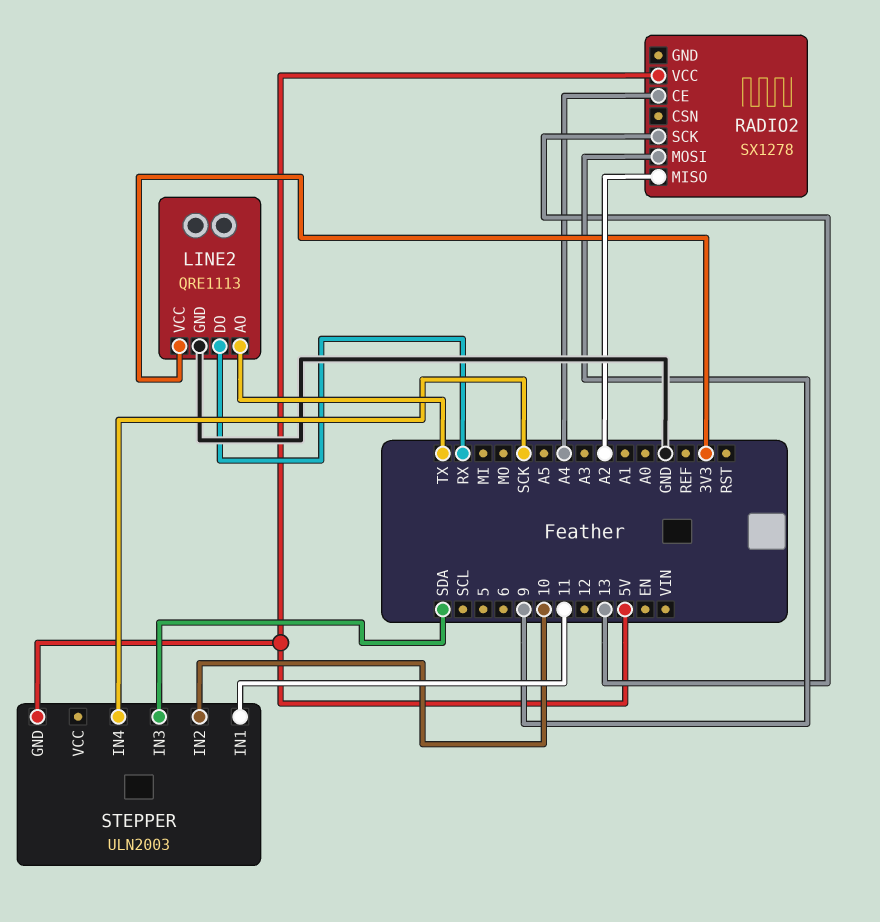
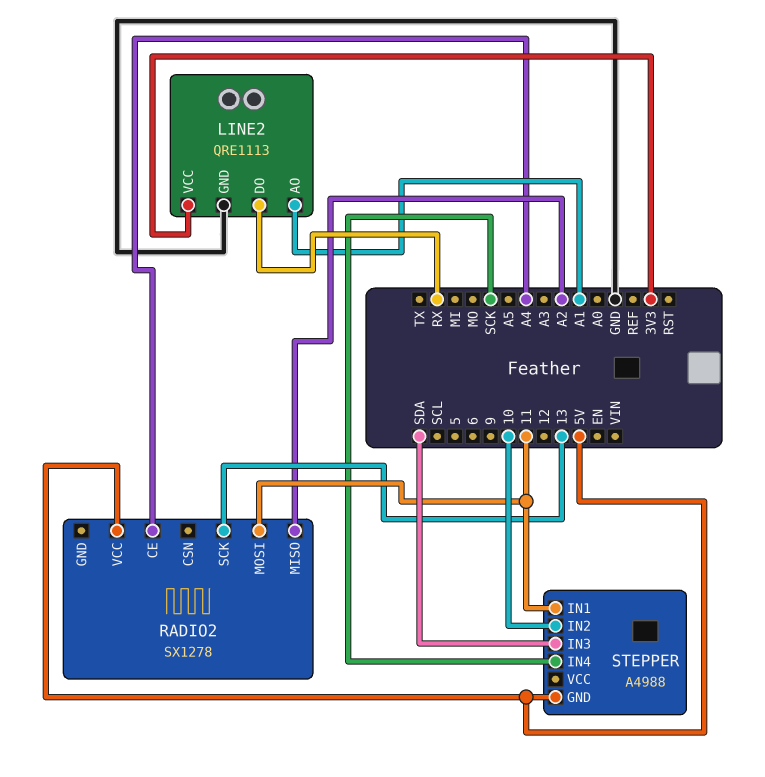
LINE2 pin AO: TX -> A1
RADIO2 pin MOSI: 9 -> 11
STEPPER: ULN2003 -> A4988

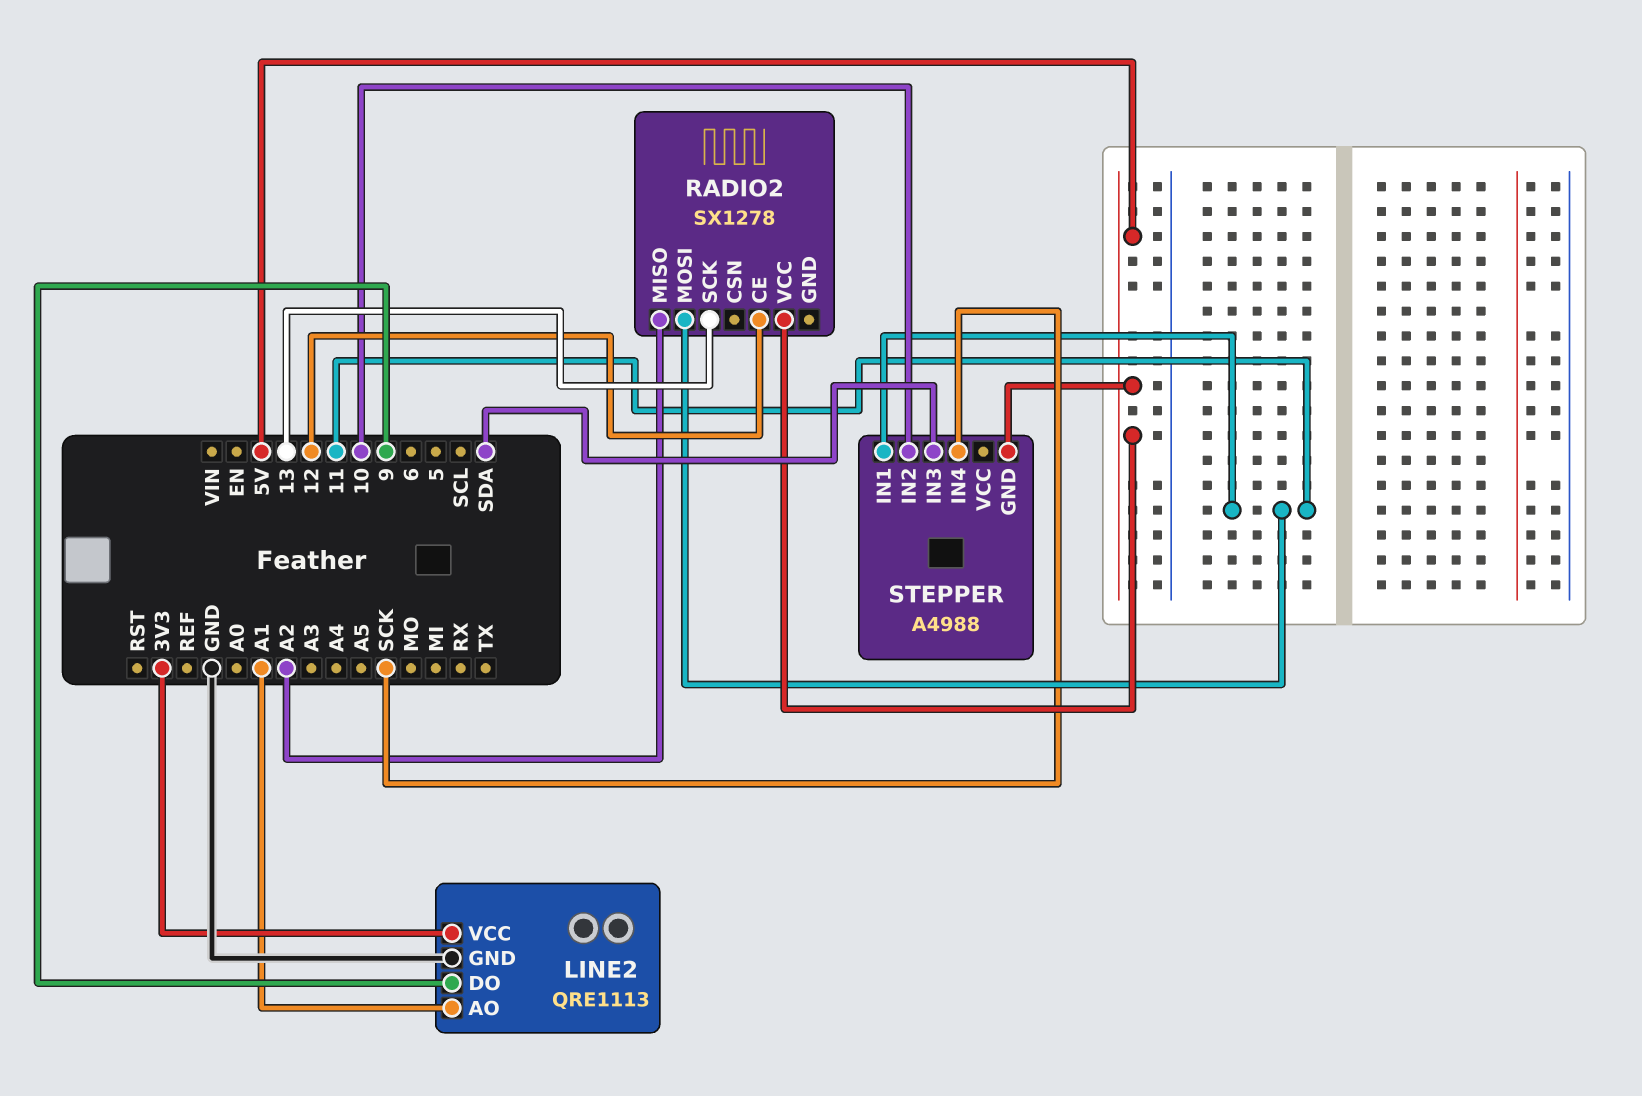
LINE2 pin DO: RX -> 9
RADIO2 pin CE: A4 -> 12

